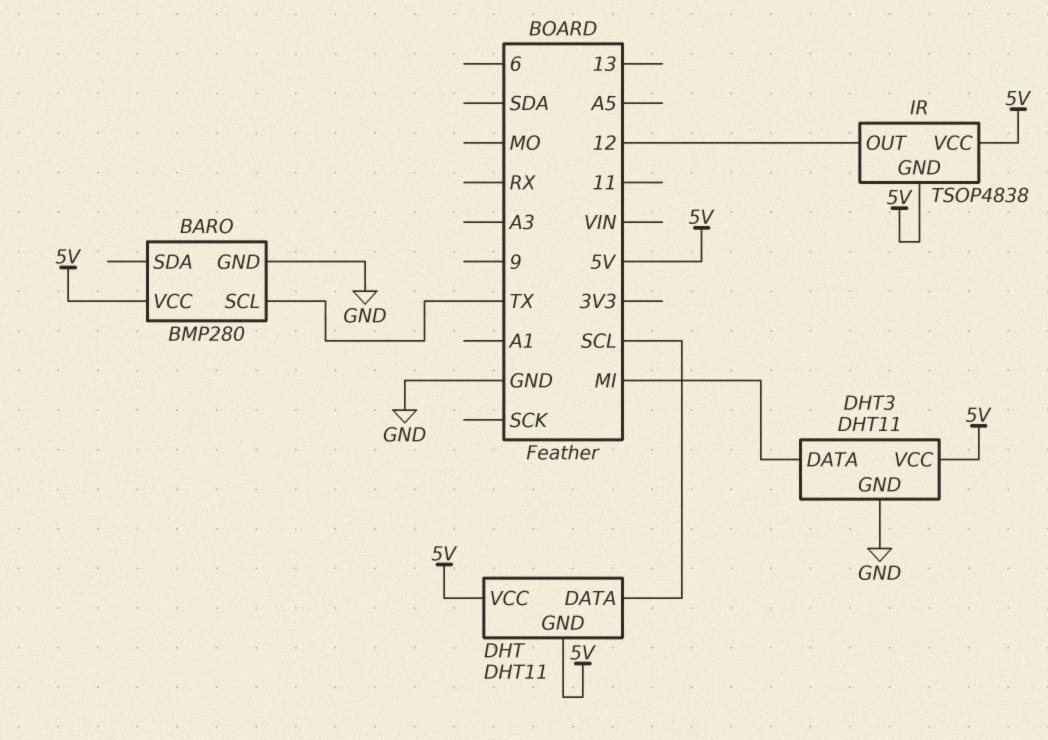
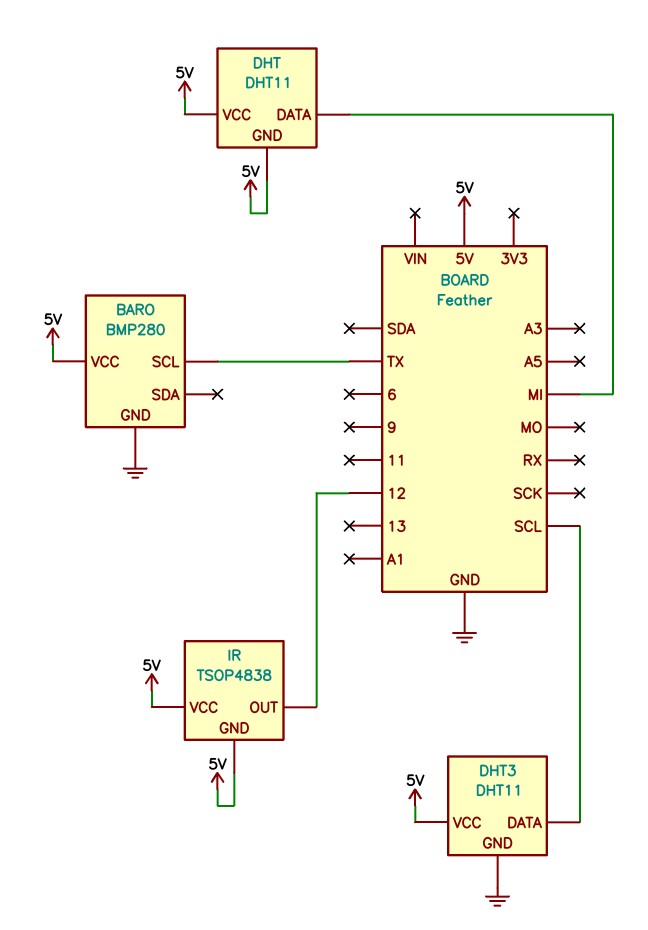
DHT pin DATA: SCL -> MI
DHT3 pin DATA: MI -> SCL

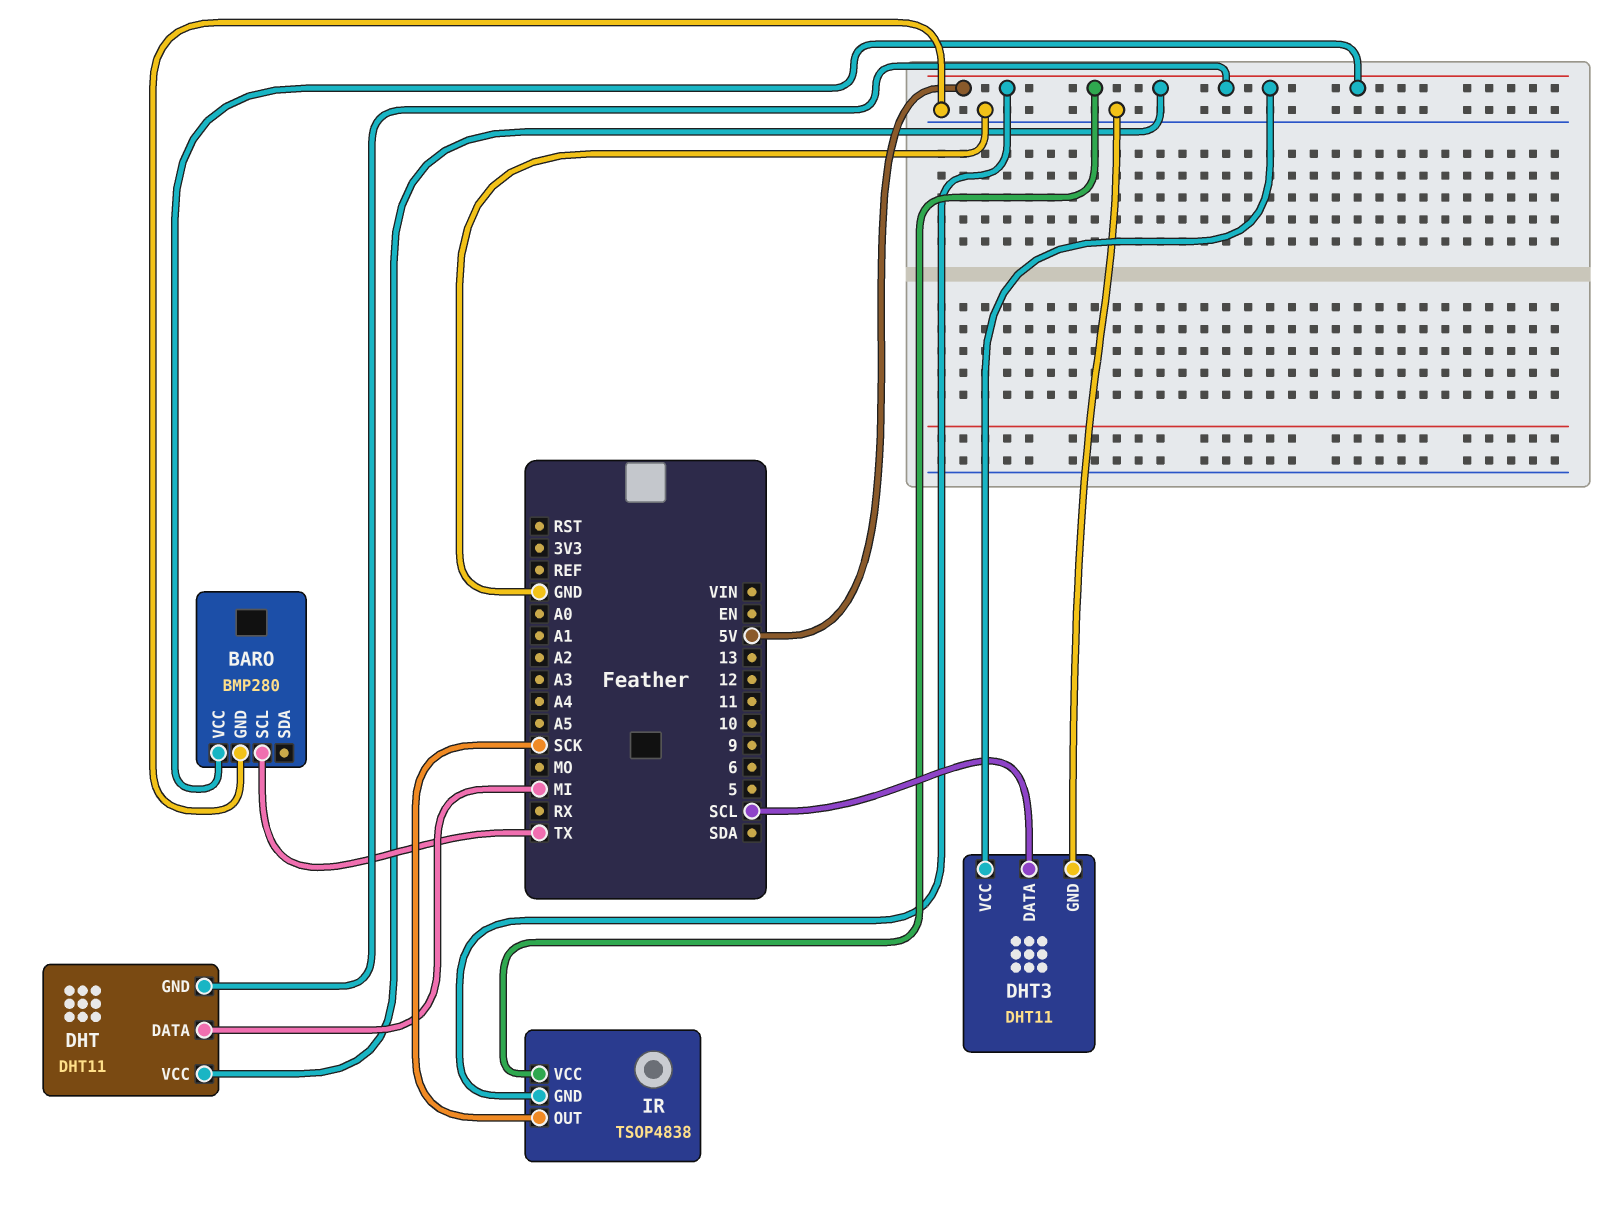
IR pin OUT: 12 -> SCK

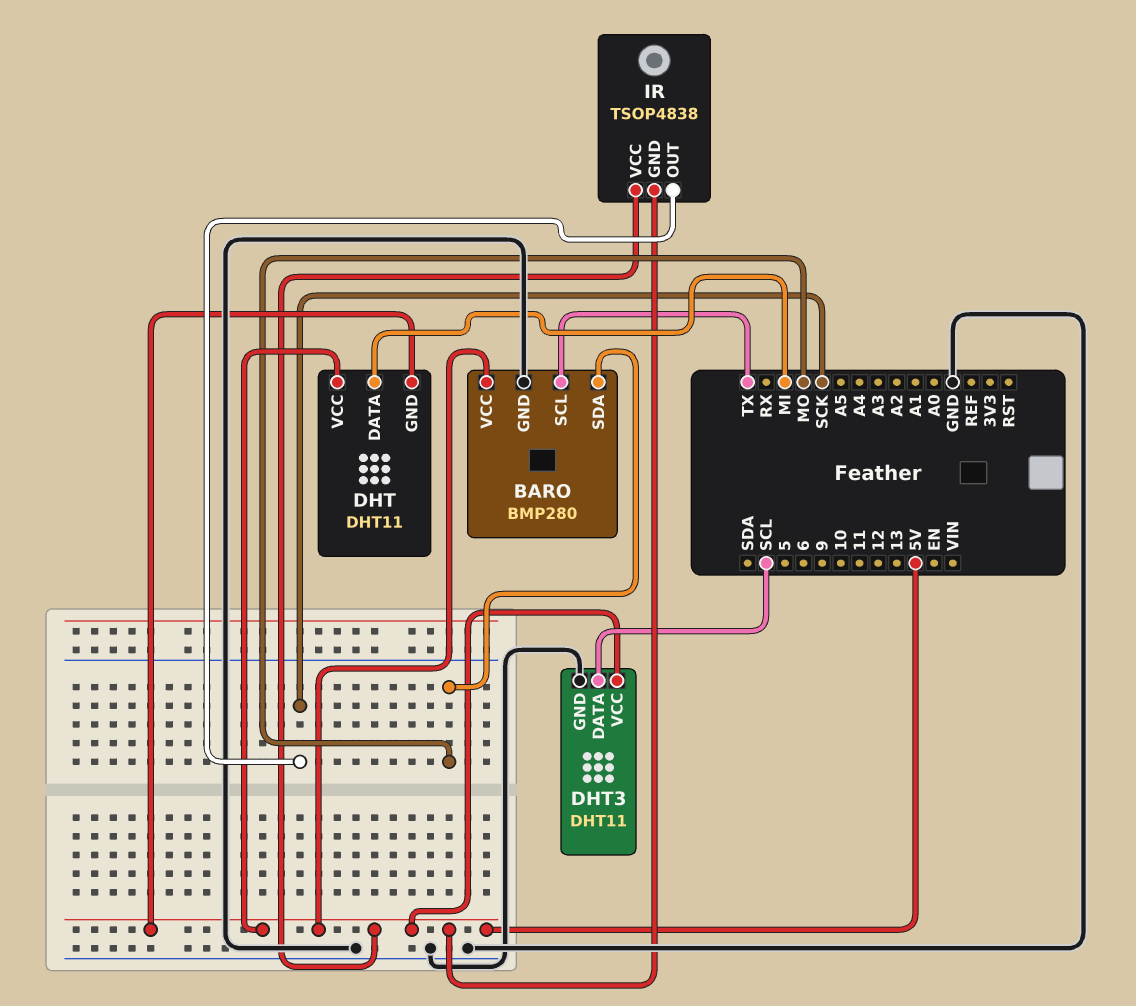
BARO pin SDA: none -> MO

